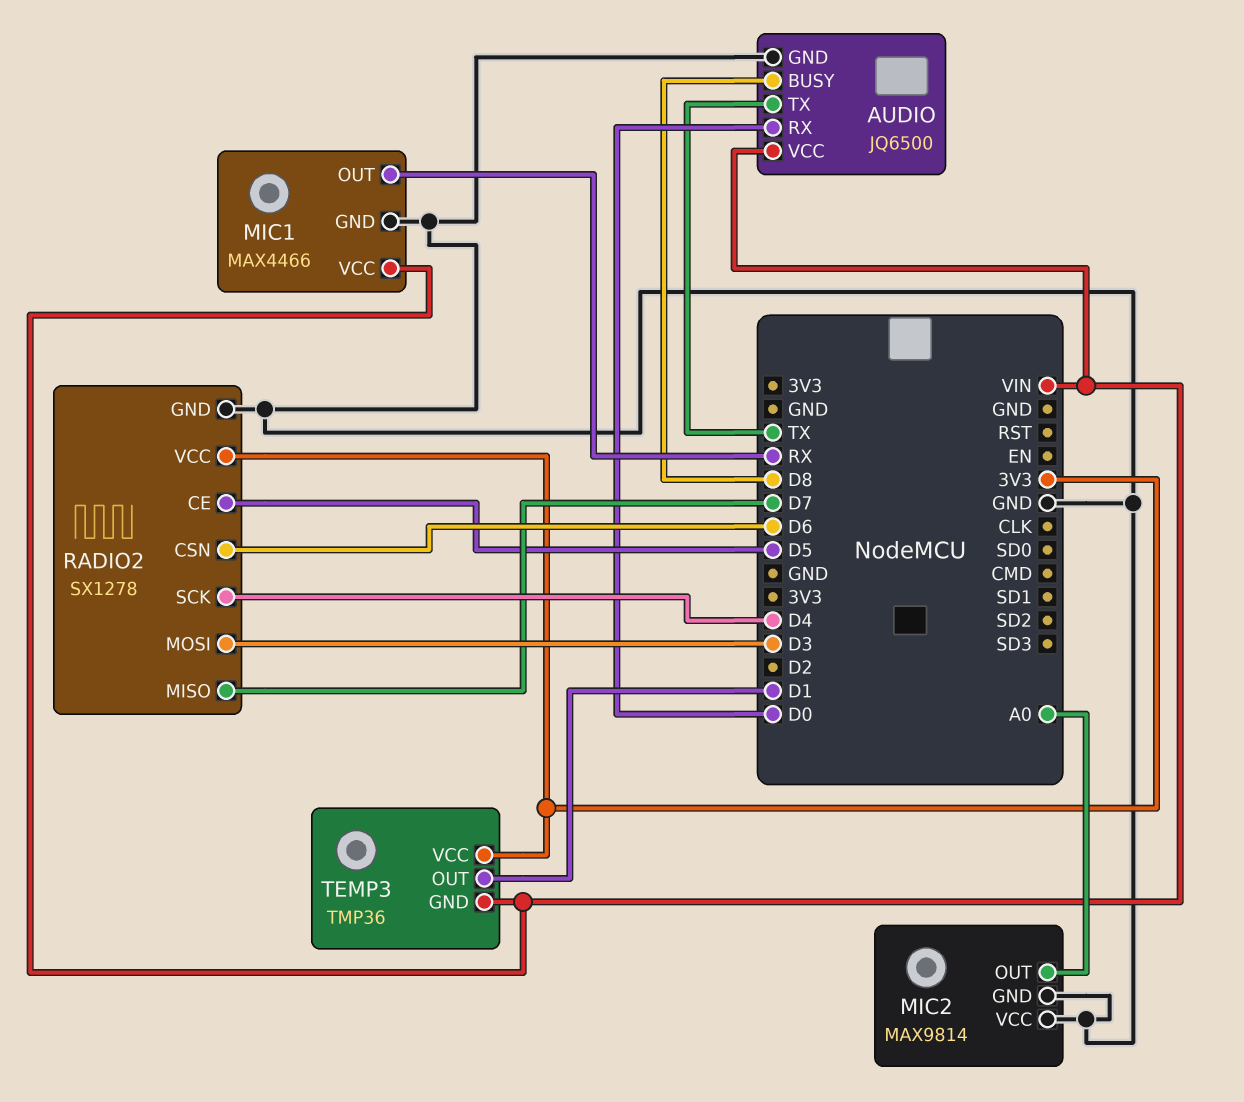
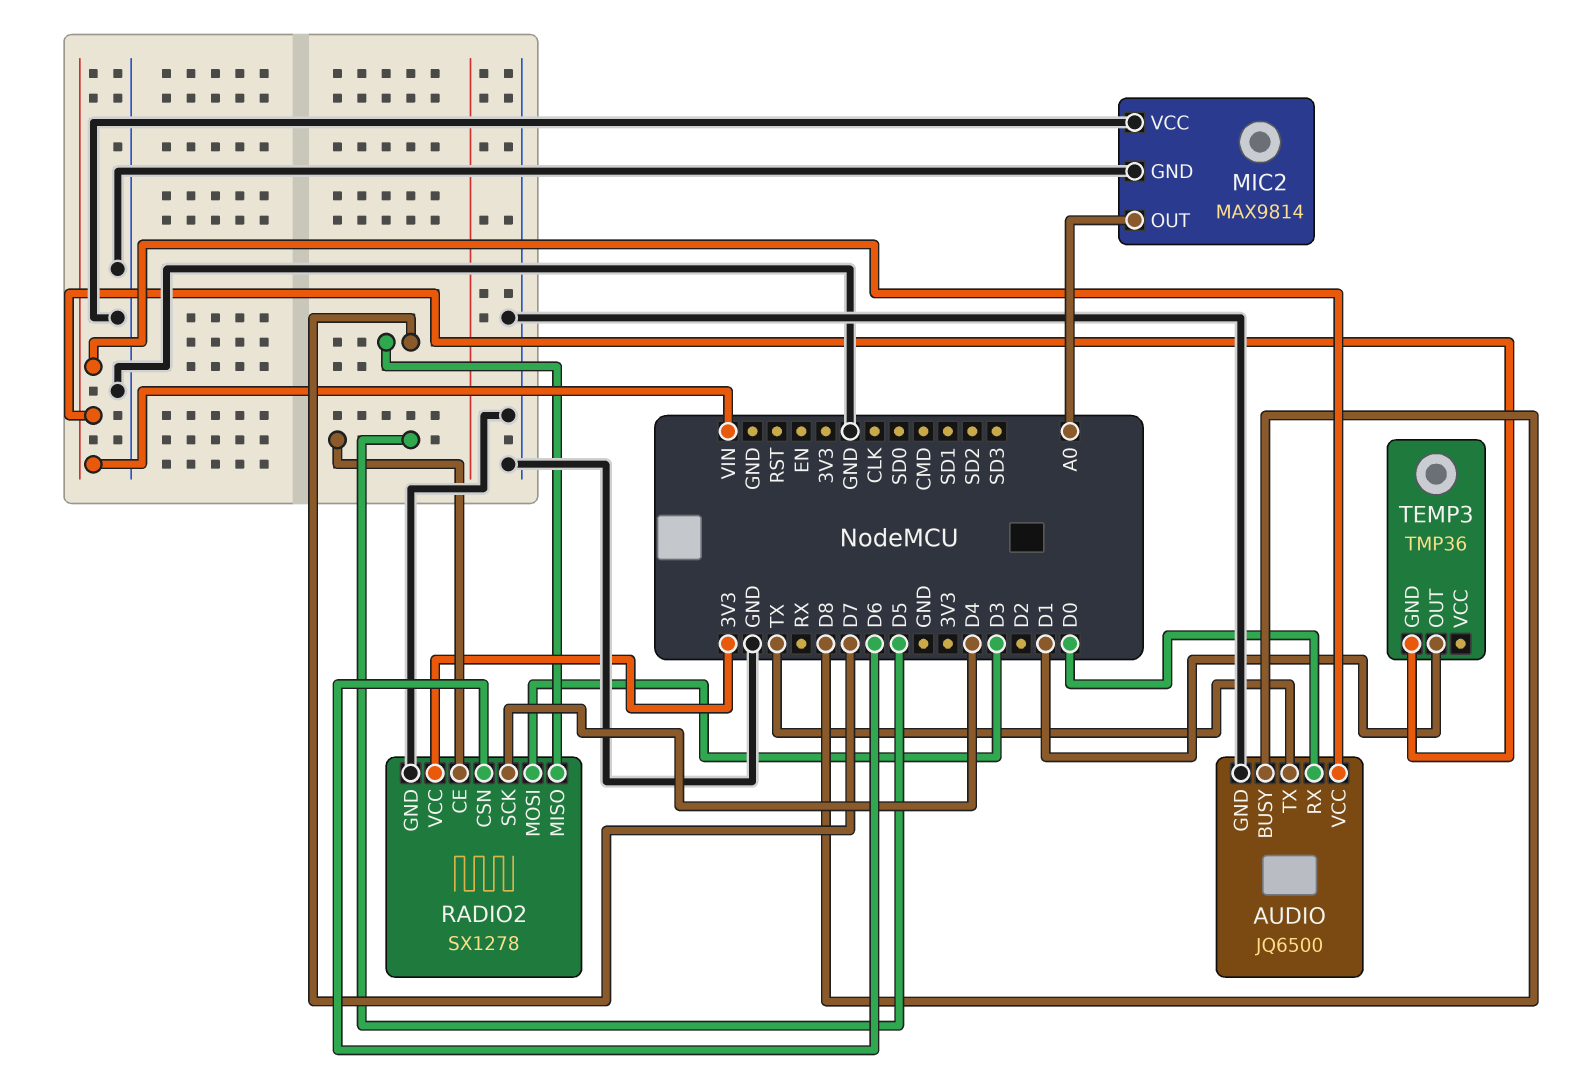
MIC1: MAX4466 -> none
MIC1 pin GND: GND -> none
MIC1 pin OUT: RX -> none
MIC1 pin VCC: VIN -> none
TEMP3 pin VCC: 3V3 -> none

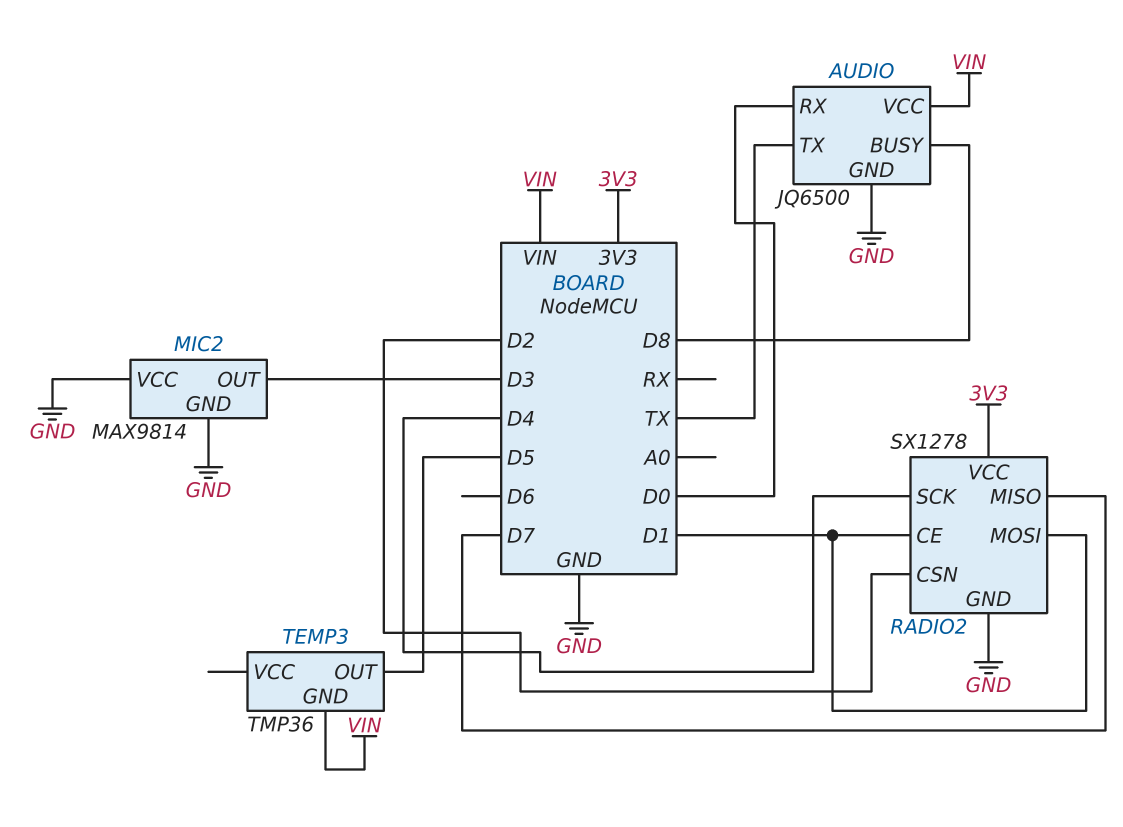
MIC2 pin OUT: A0 -> D3
RADIO2 pin CE: D5 -> D1
RADIO2 pin CSN: D6 -> D2
RADIO2 pin MOSI: D3 -> D1
TEMP3 pin OUT: D1 -> D5

